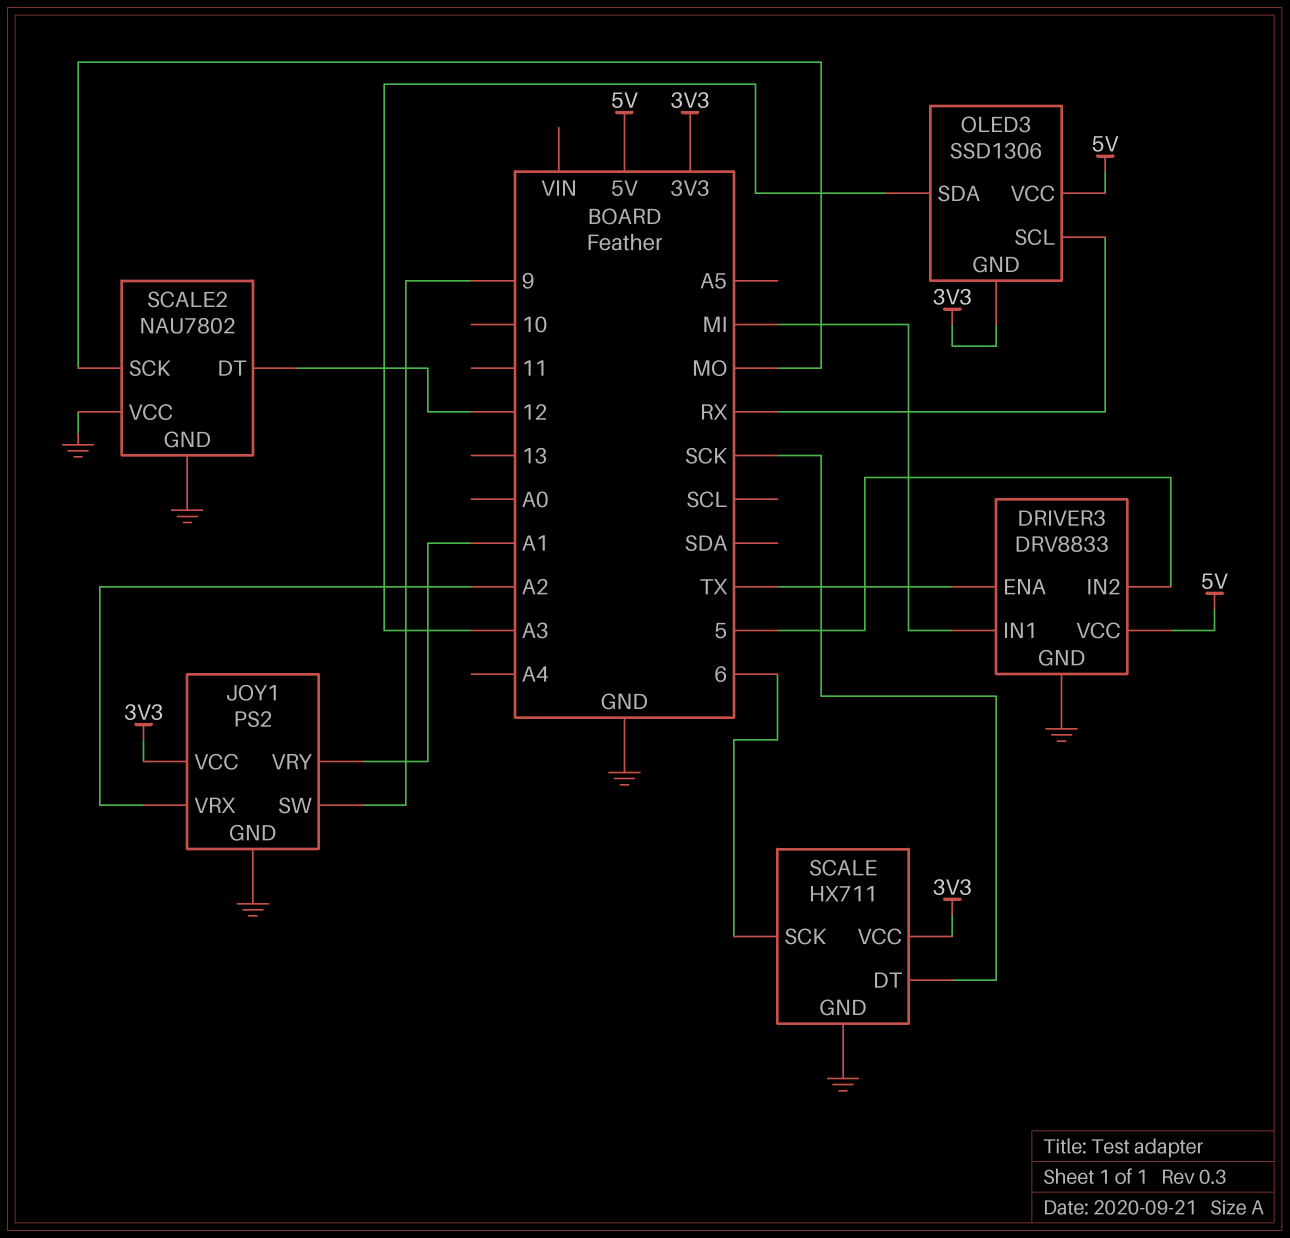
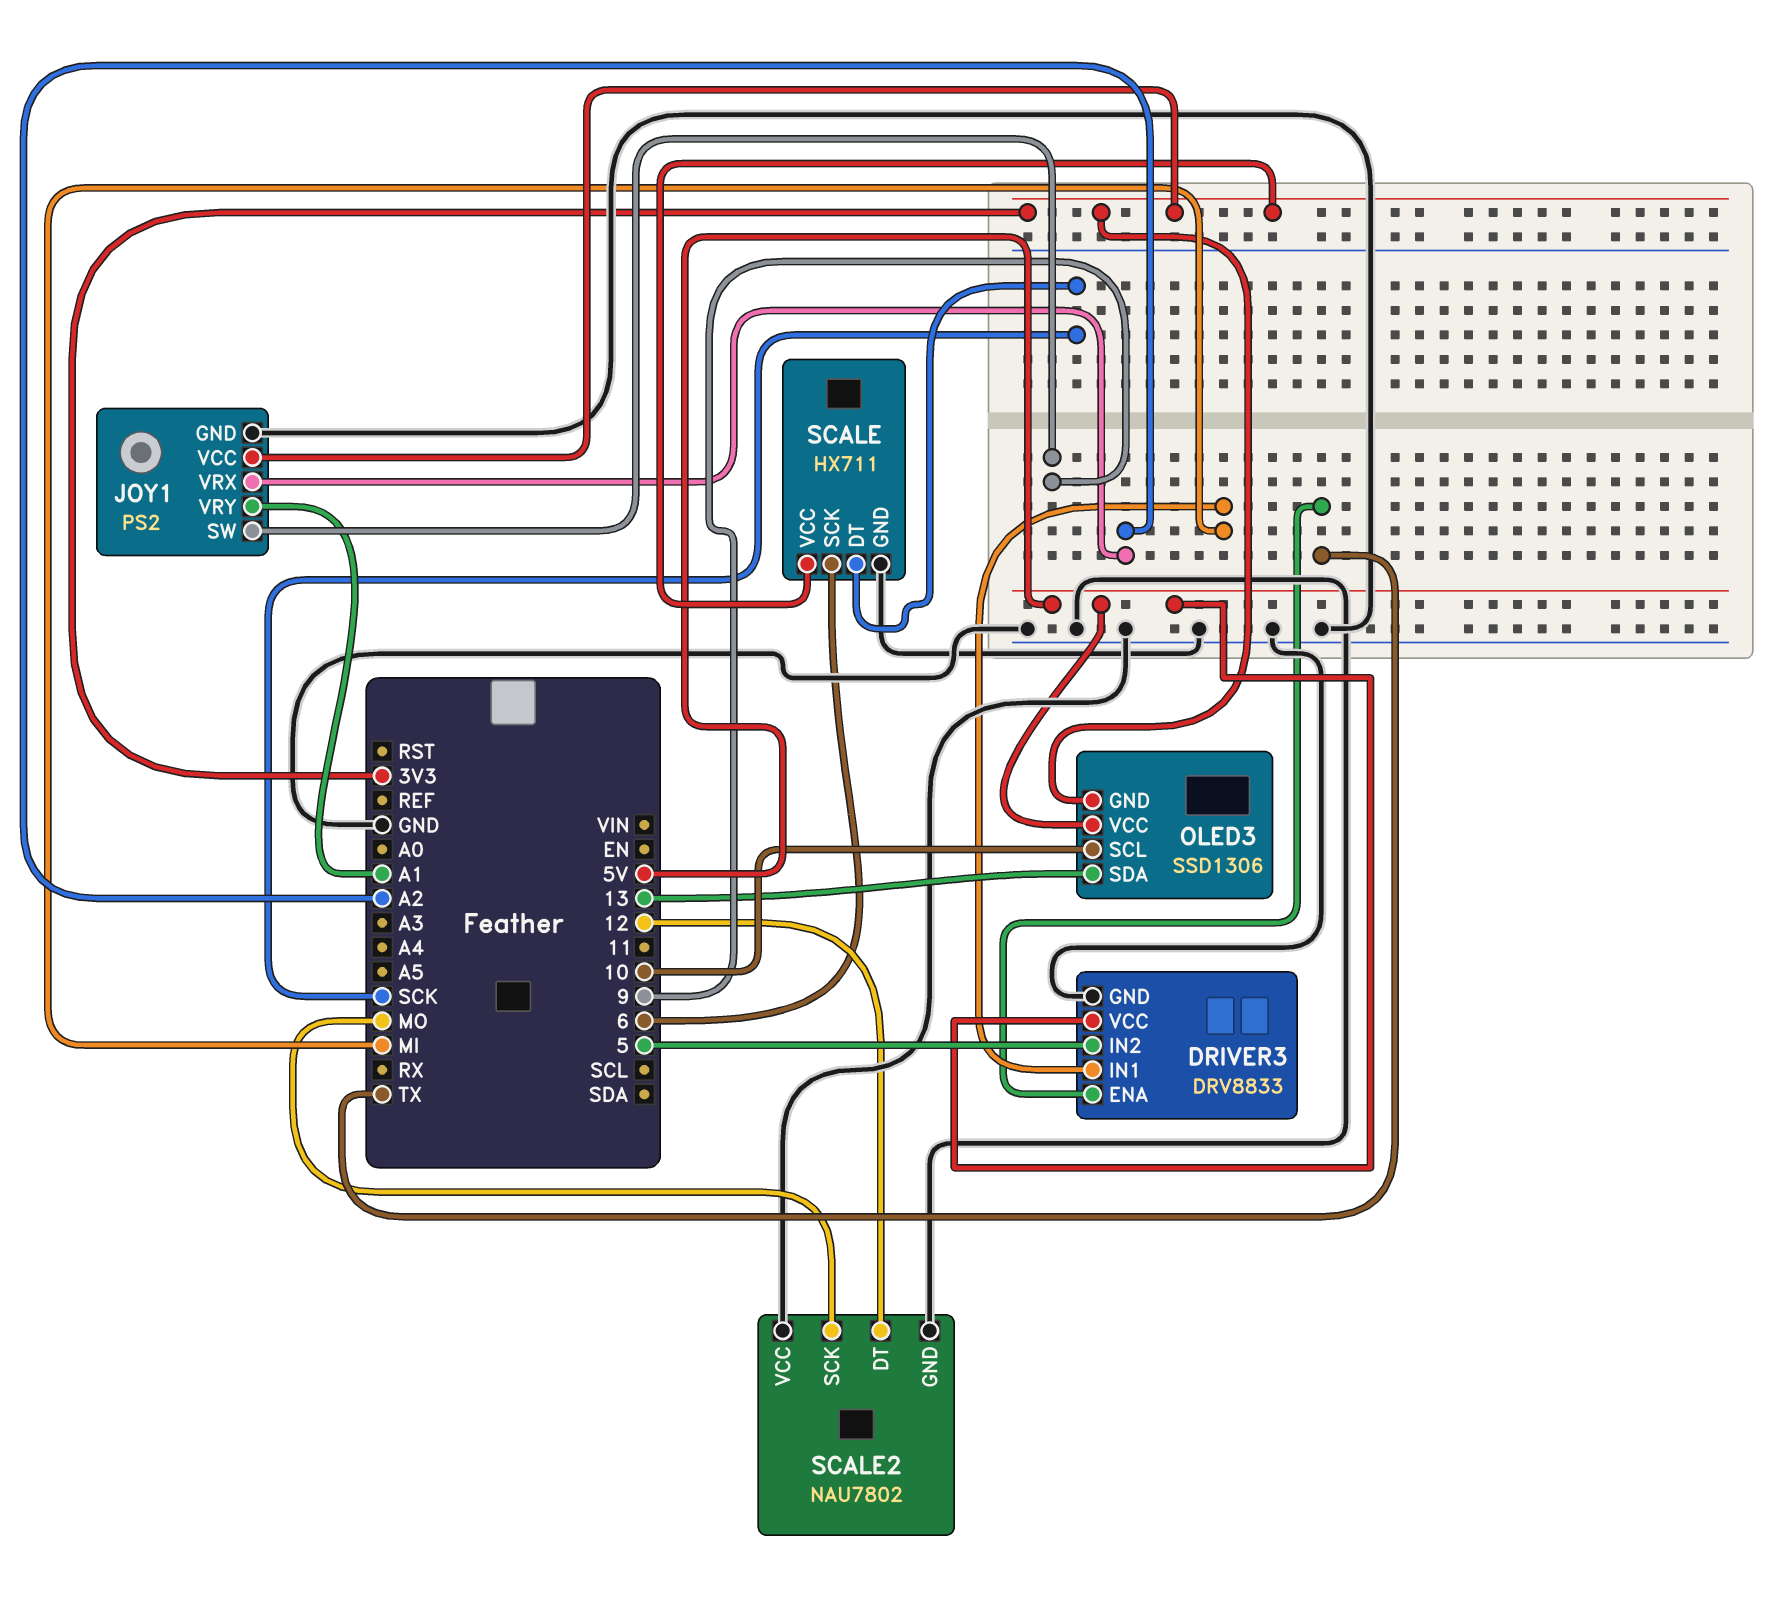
OLED3 pin SCL: RX -> 10
OLED3 pin SDA: A3 -> 13

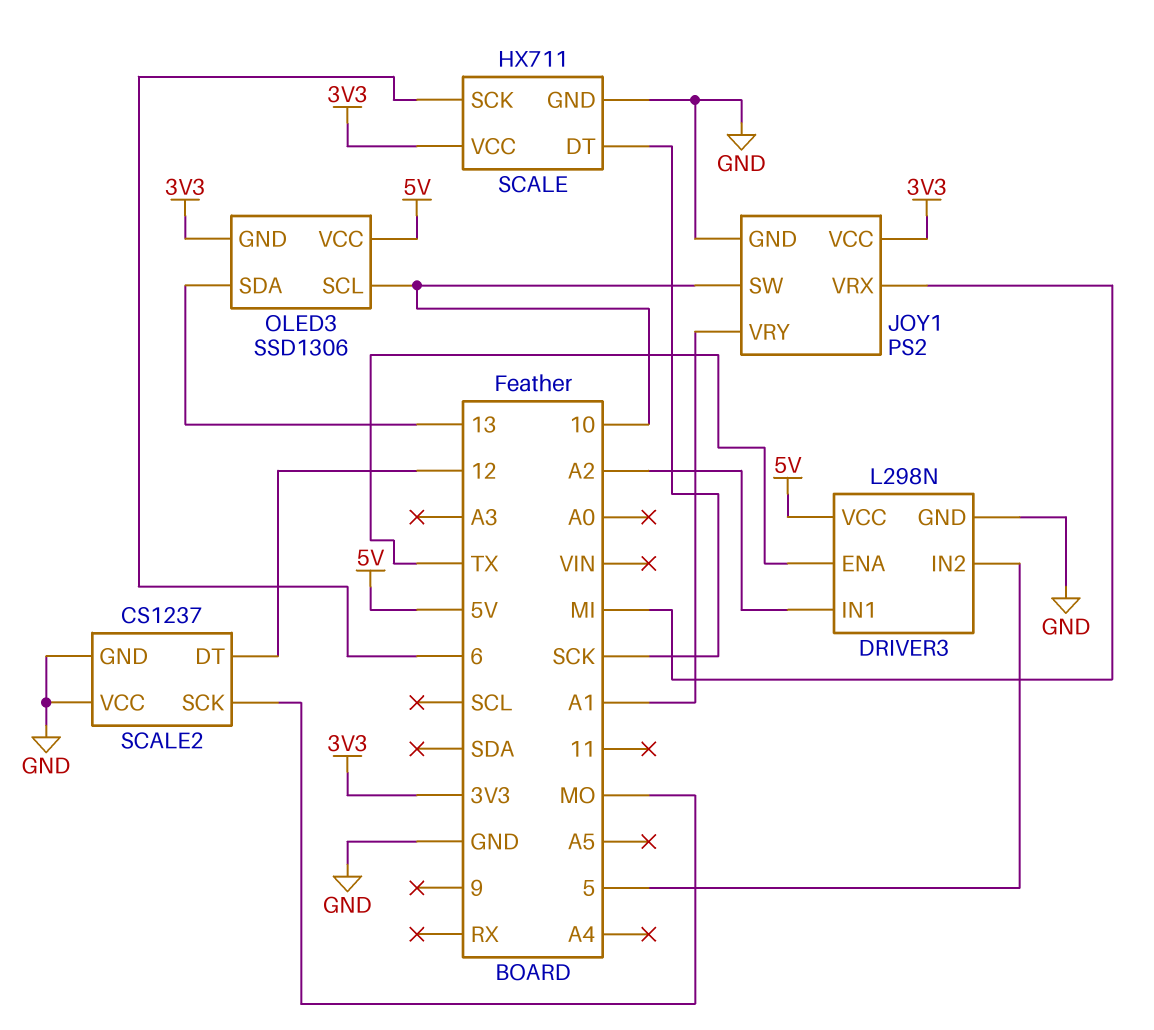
DRIVER3: DRV8833 -> L298N
DRIVER3 pin IN1: MI -> A2
JOY1 pin SW: 9 -> 10
JOY1 pin VRX: A2 -> MI
SCALE2: NAU7802 -> CS1237

